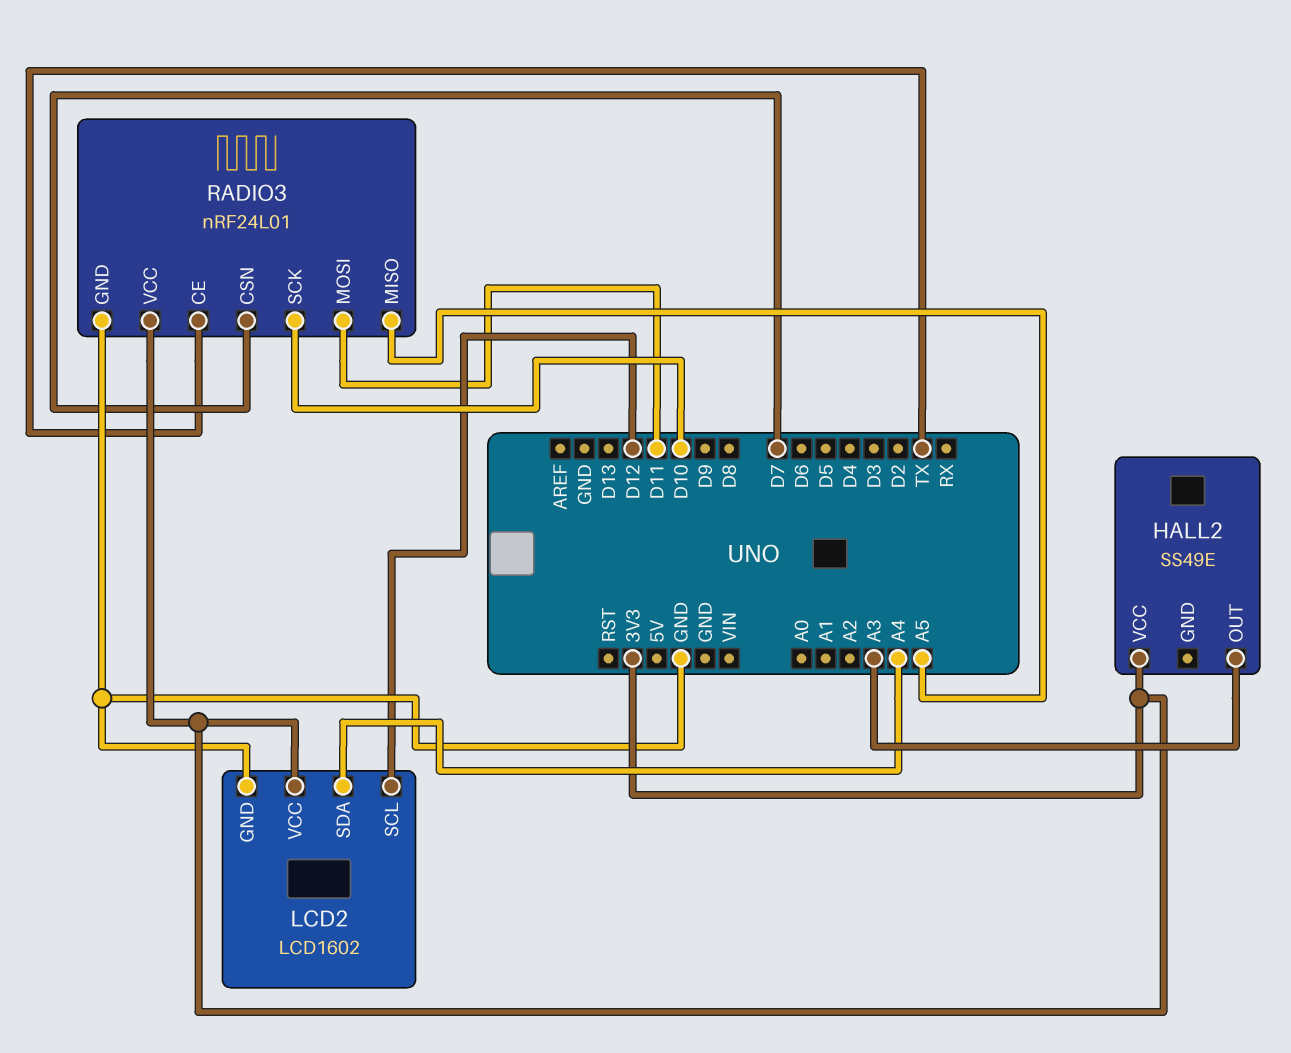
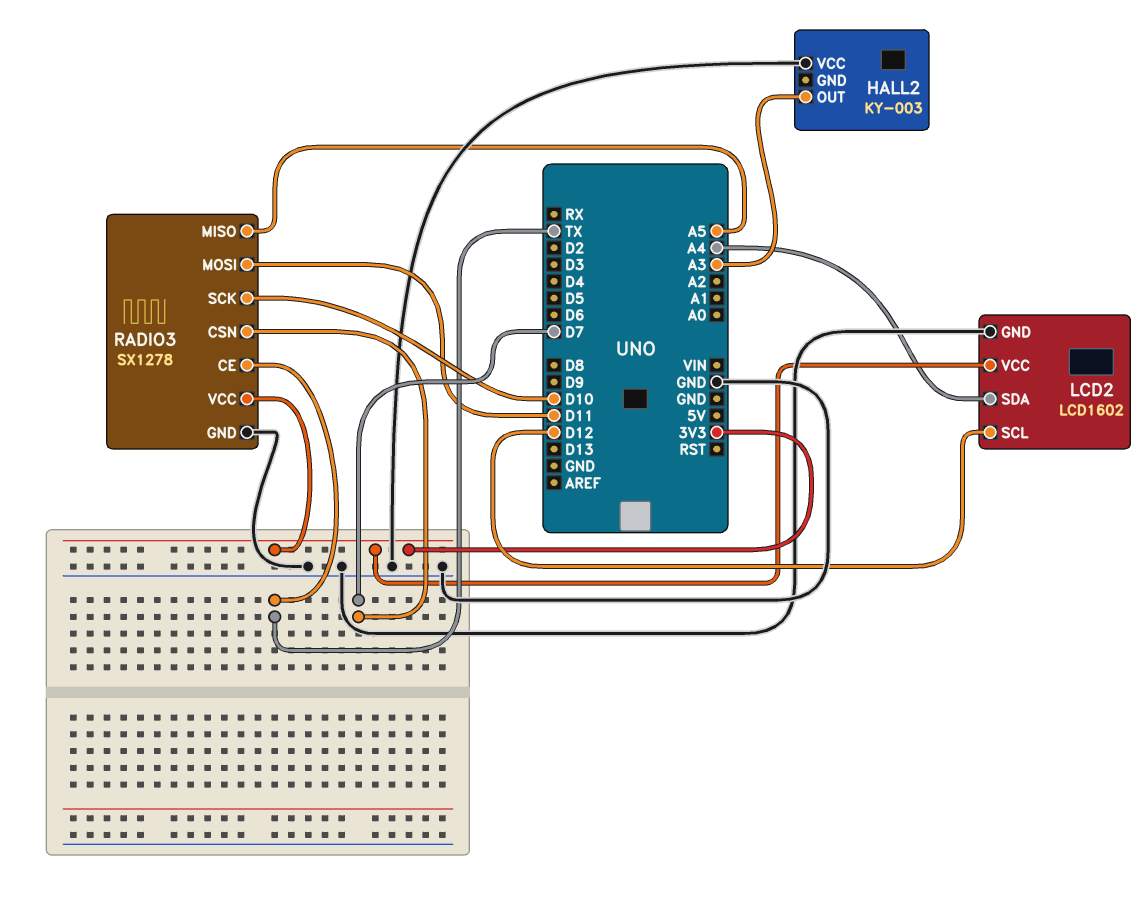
HALL2: SS49E -> KY-003
HALL2 pin VCC: 3V3 -> GND
RADIO3: nRF24L01 -> SX1278

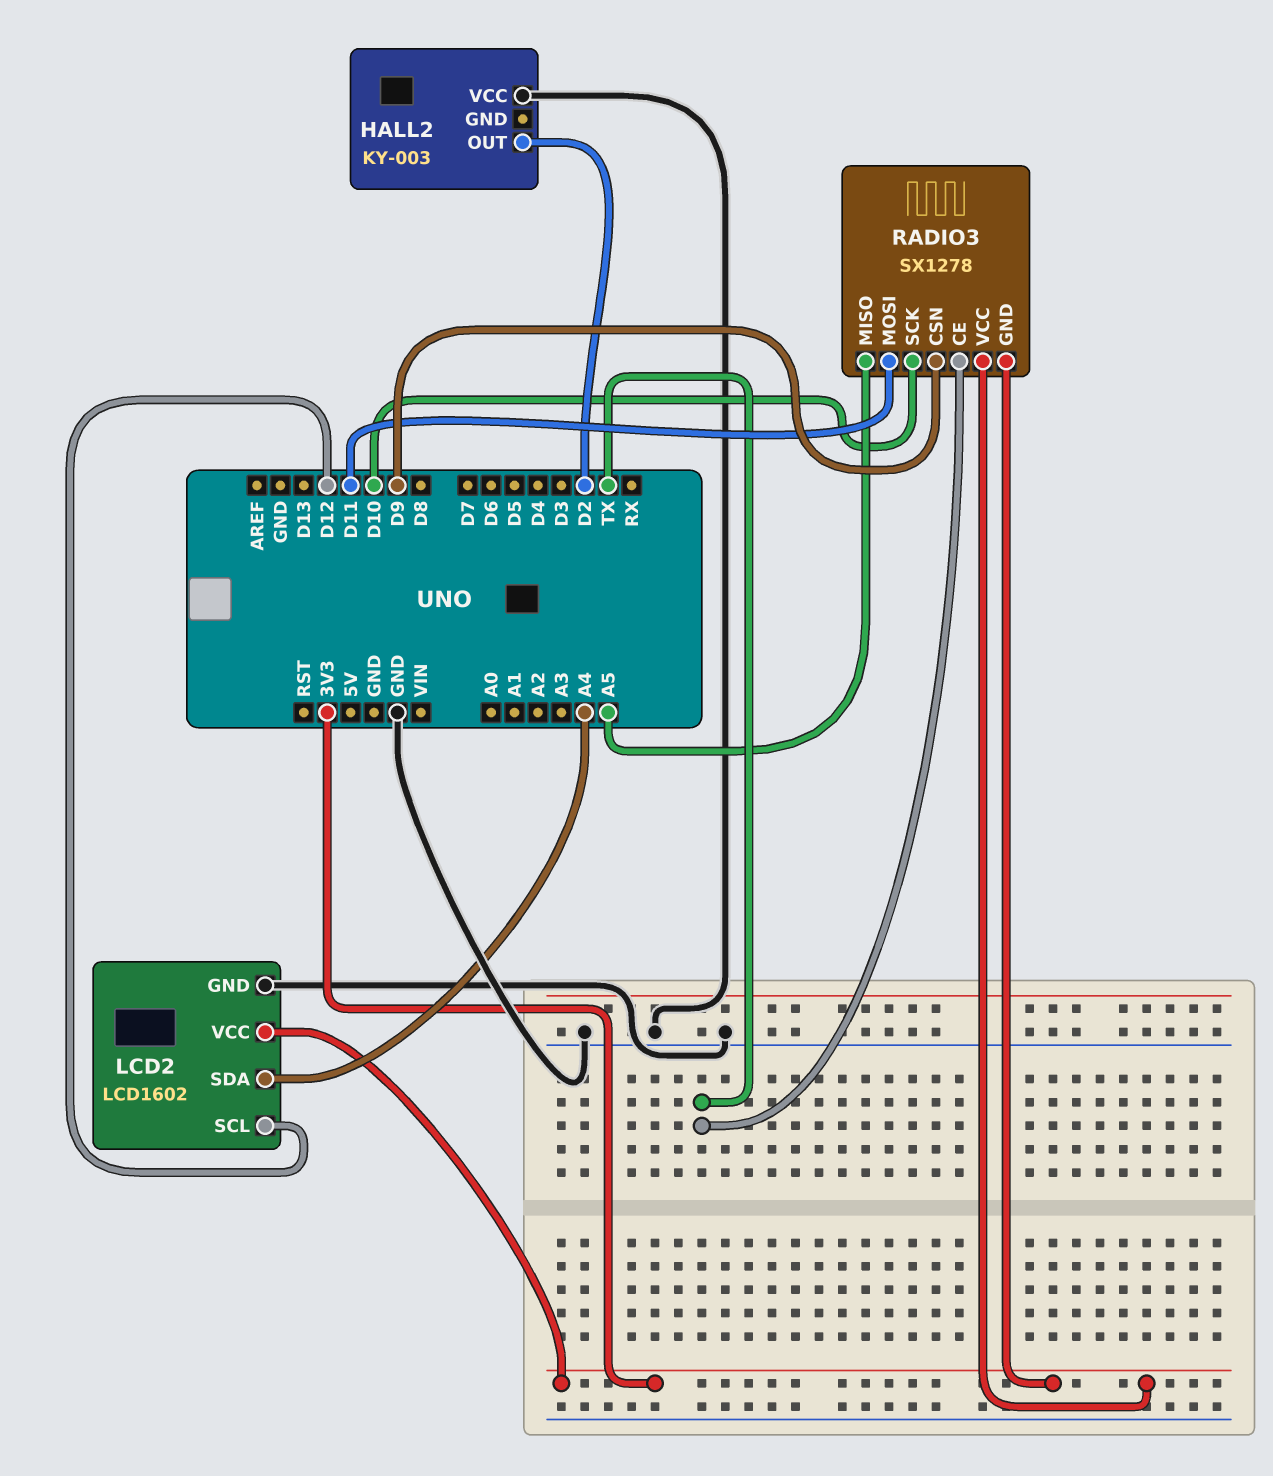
HALL2 pin OUT: A3 -> D2
RADIO3 pin CSN: D7 -> D9
RADIO3 pin GND: GND -> 3V3

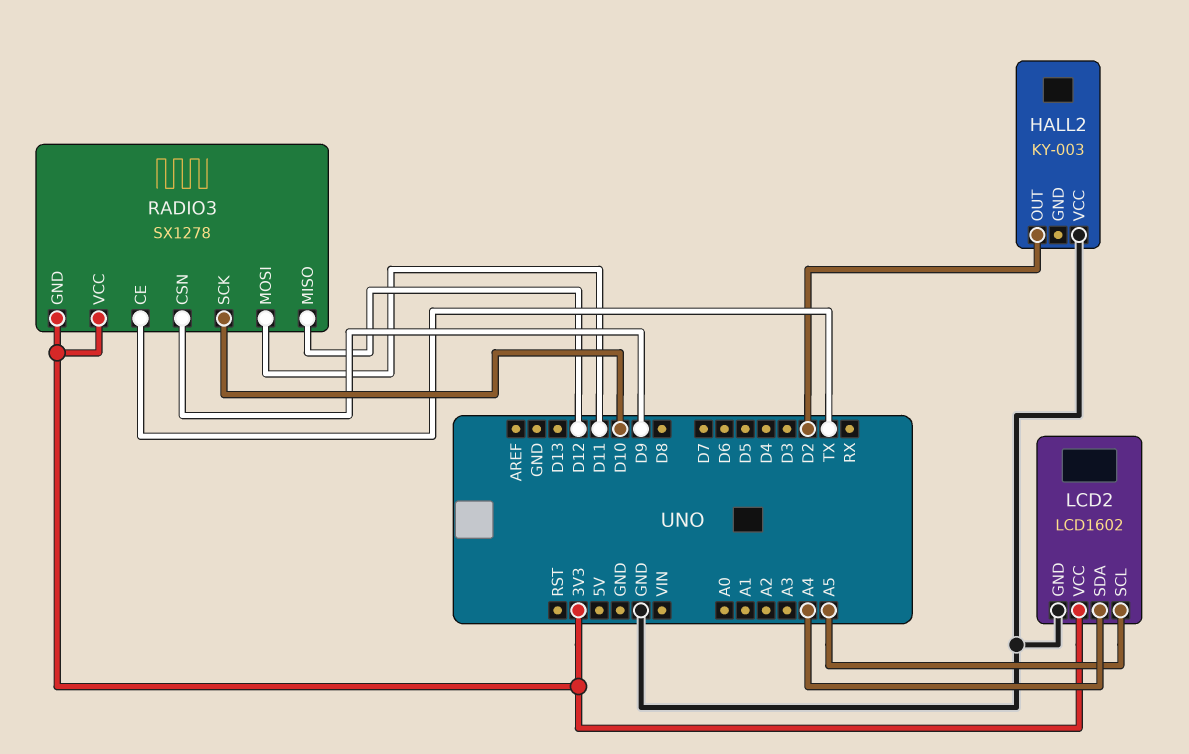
LCD2 pin SCL: D12 -> A5
RADIO3 pin MISO: A5 -> D12

